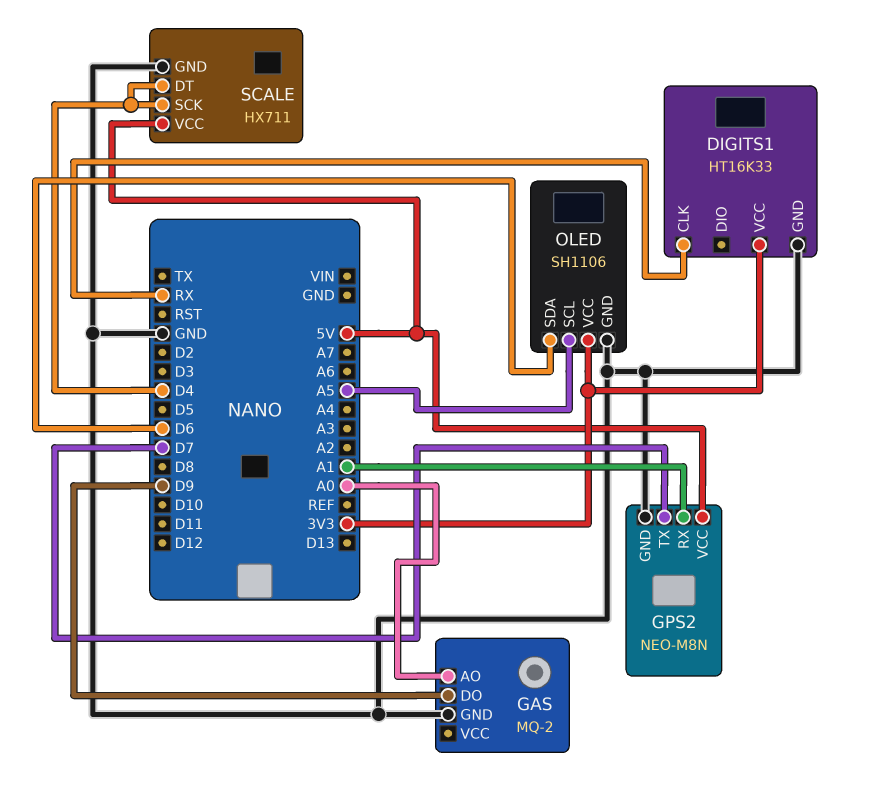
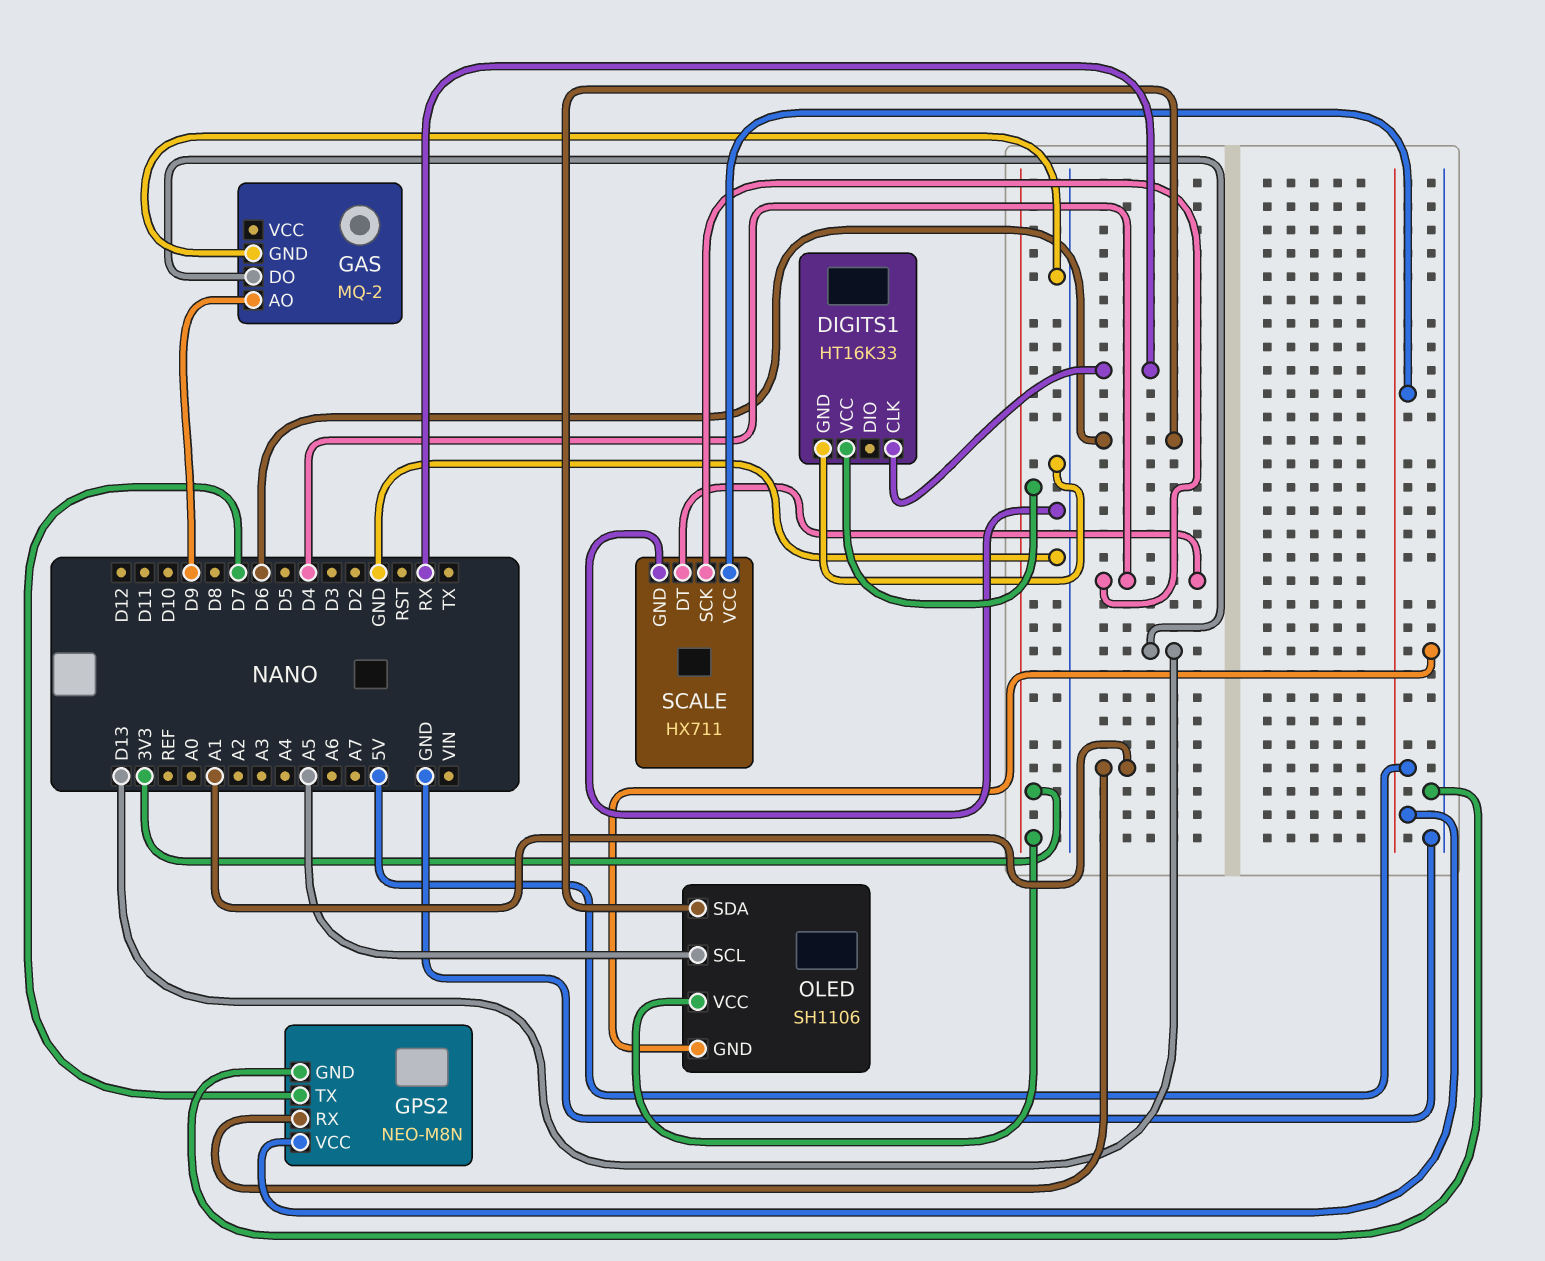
GAS pin AO: A0 -> D9
GAS pin DO: D9 -> D13

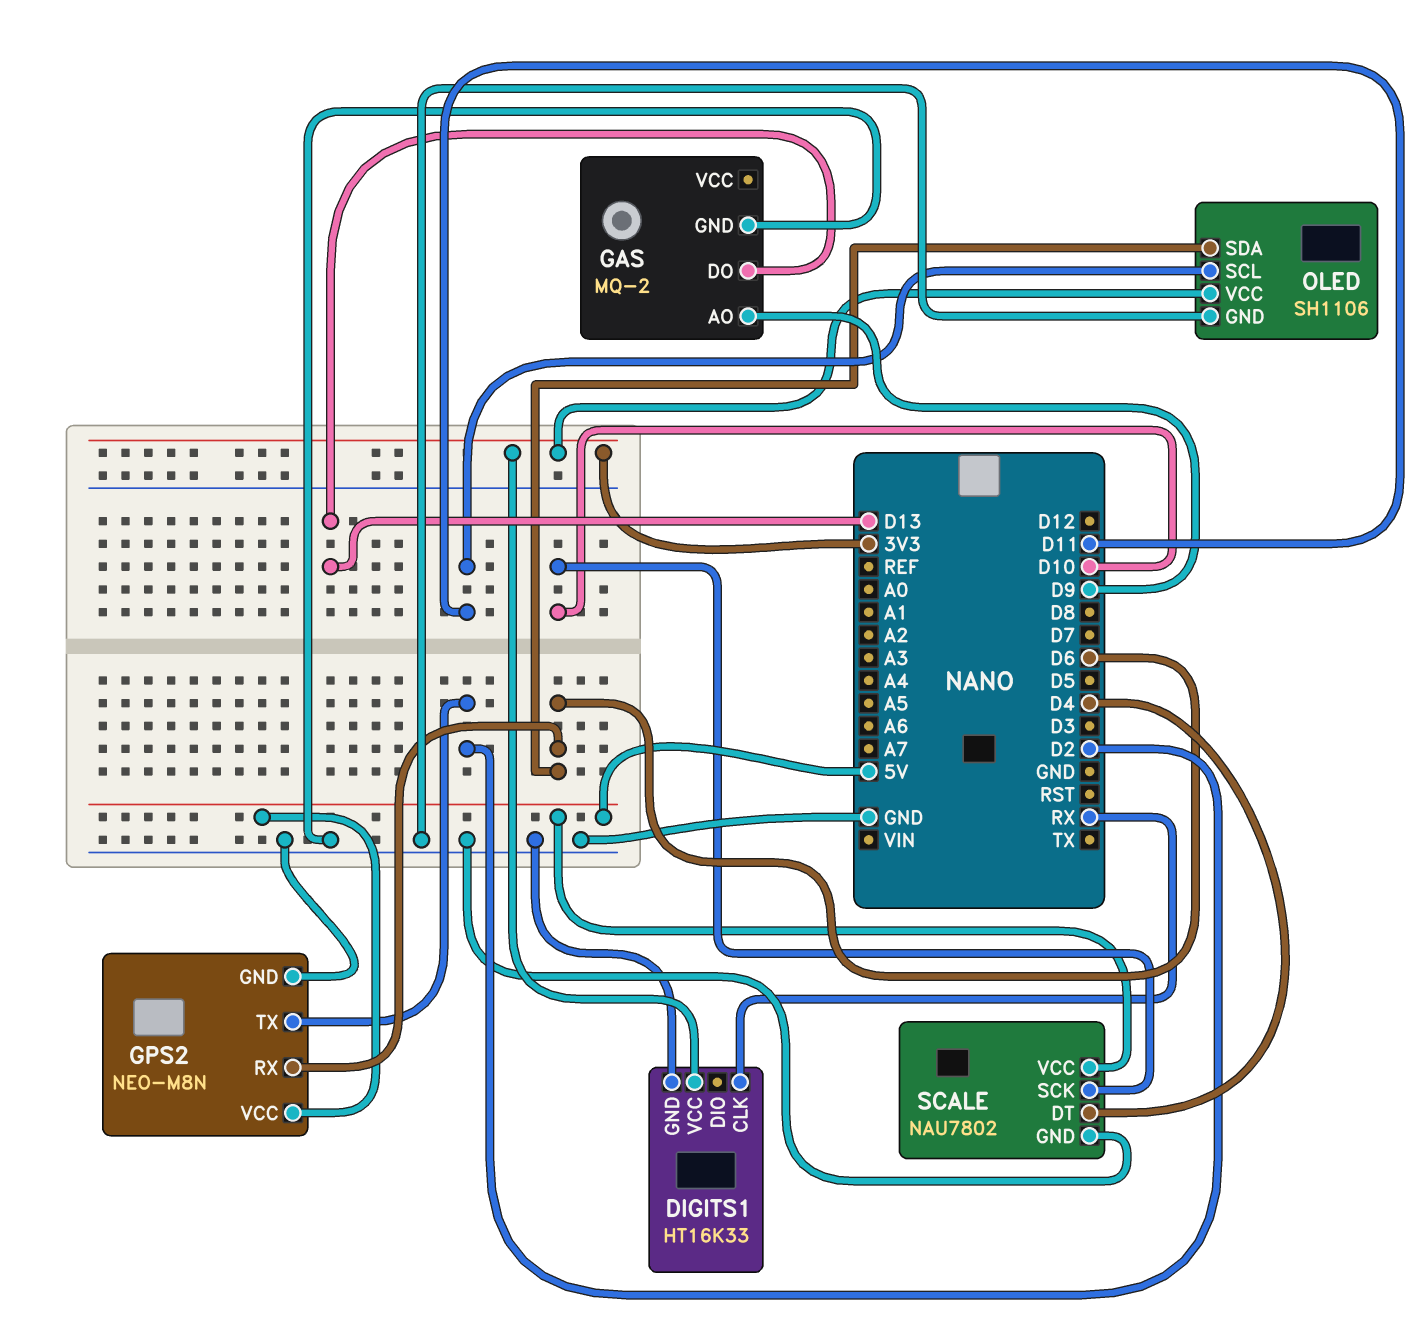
GPS2 pin RX: A1 -> D6
GPS2 pin TX: D7 -> D2
OLED pin SCL: A5 -> D11
SCALE: HX711 -> NAU7802
SCALE pin SCK: D4 -> D10

